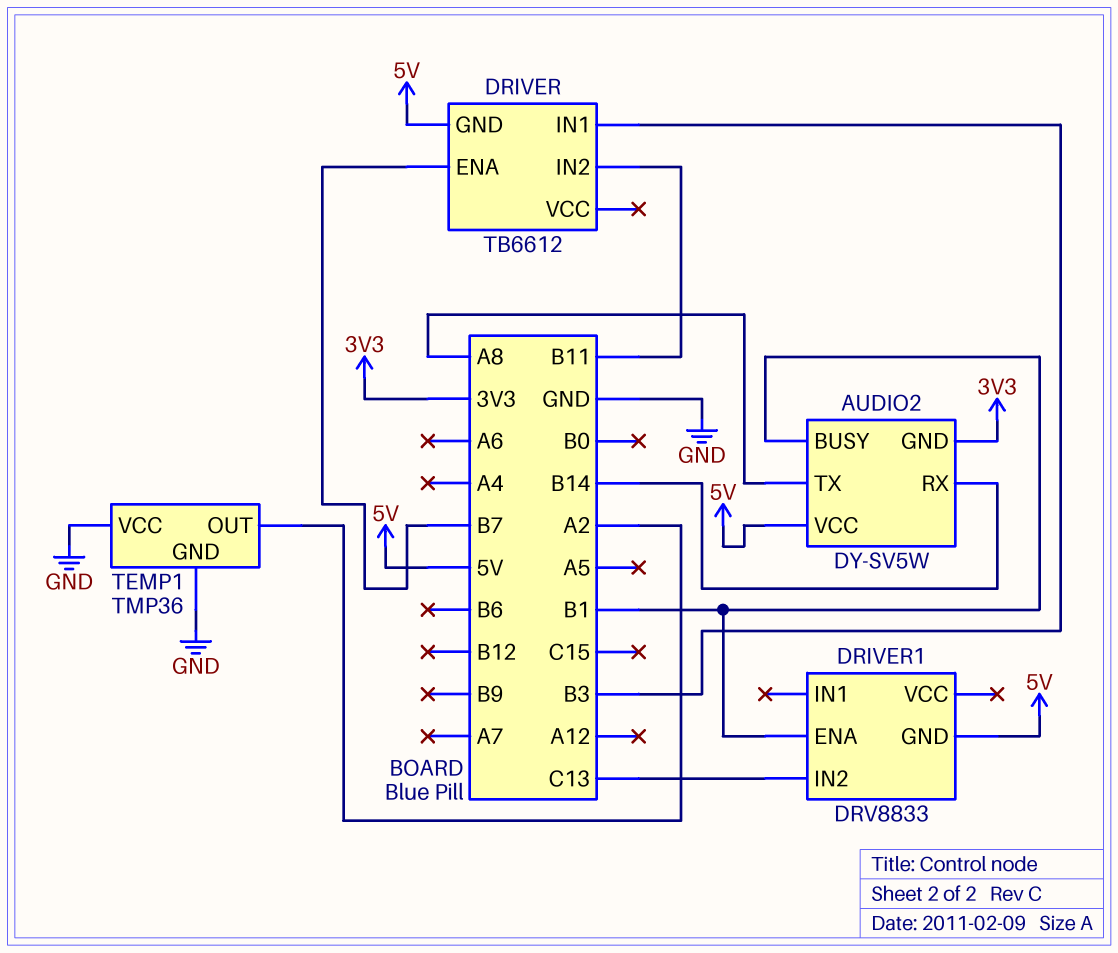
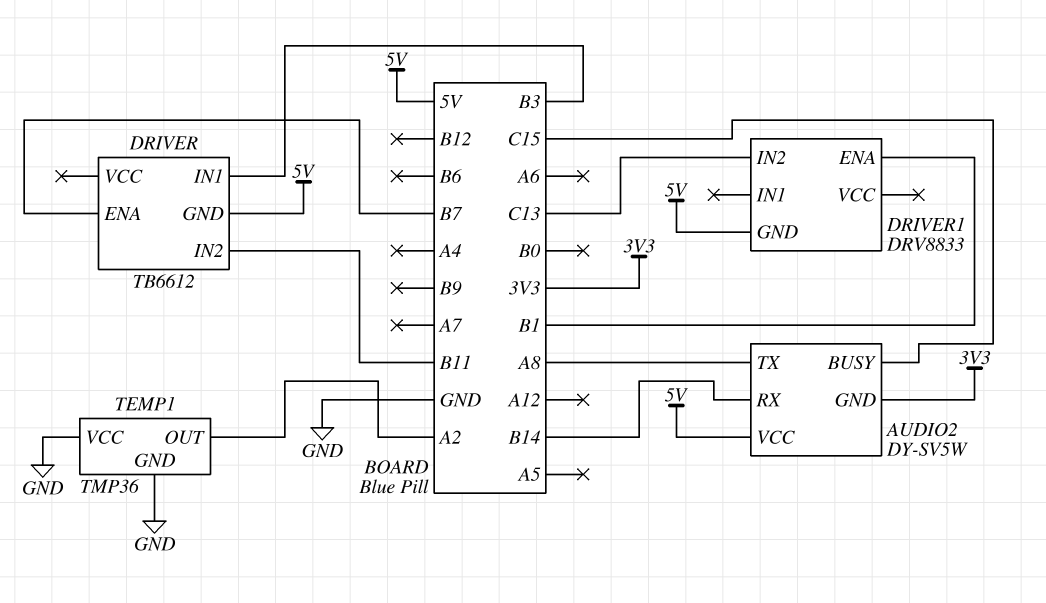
AUDIO2 pin BUSY: B1 -> C15

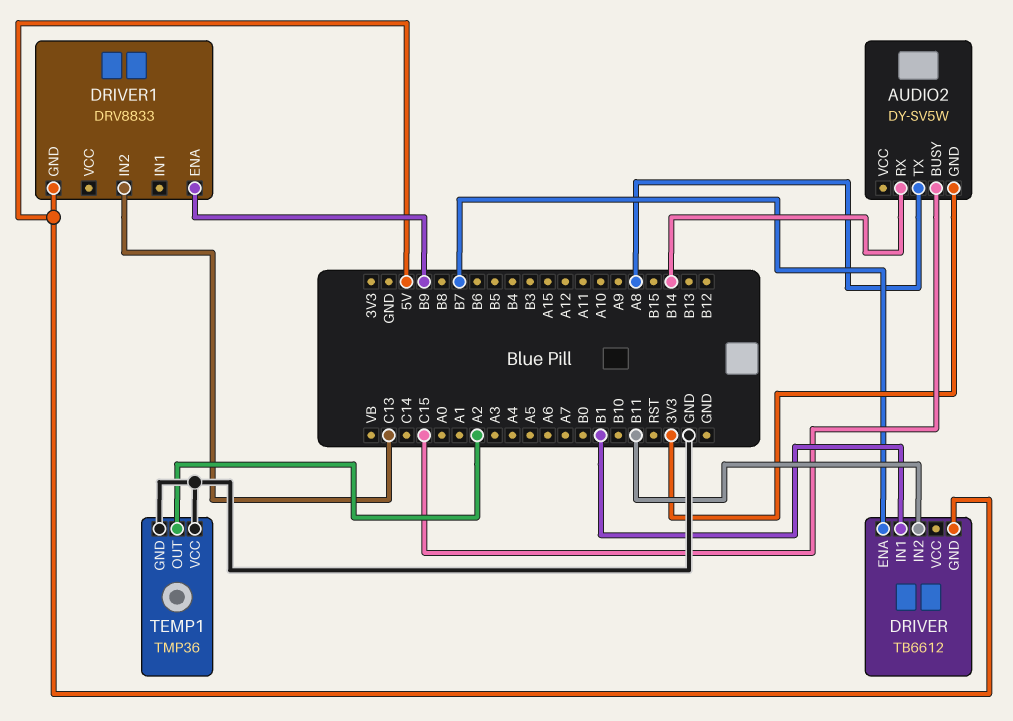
AUDIO2 pin VCC: 5V -> none
DRIVER pin IN1: B3 -> B1
DRIVER1 pin ENA: B1 -> B9

